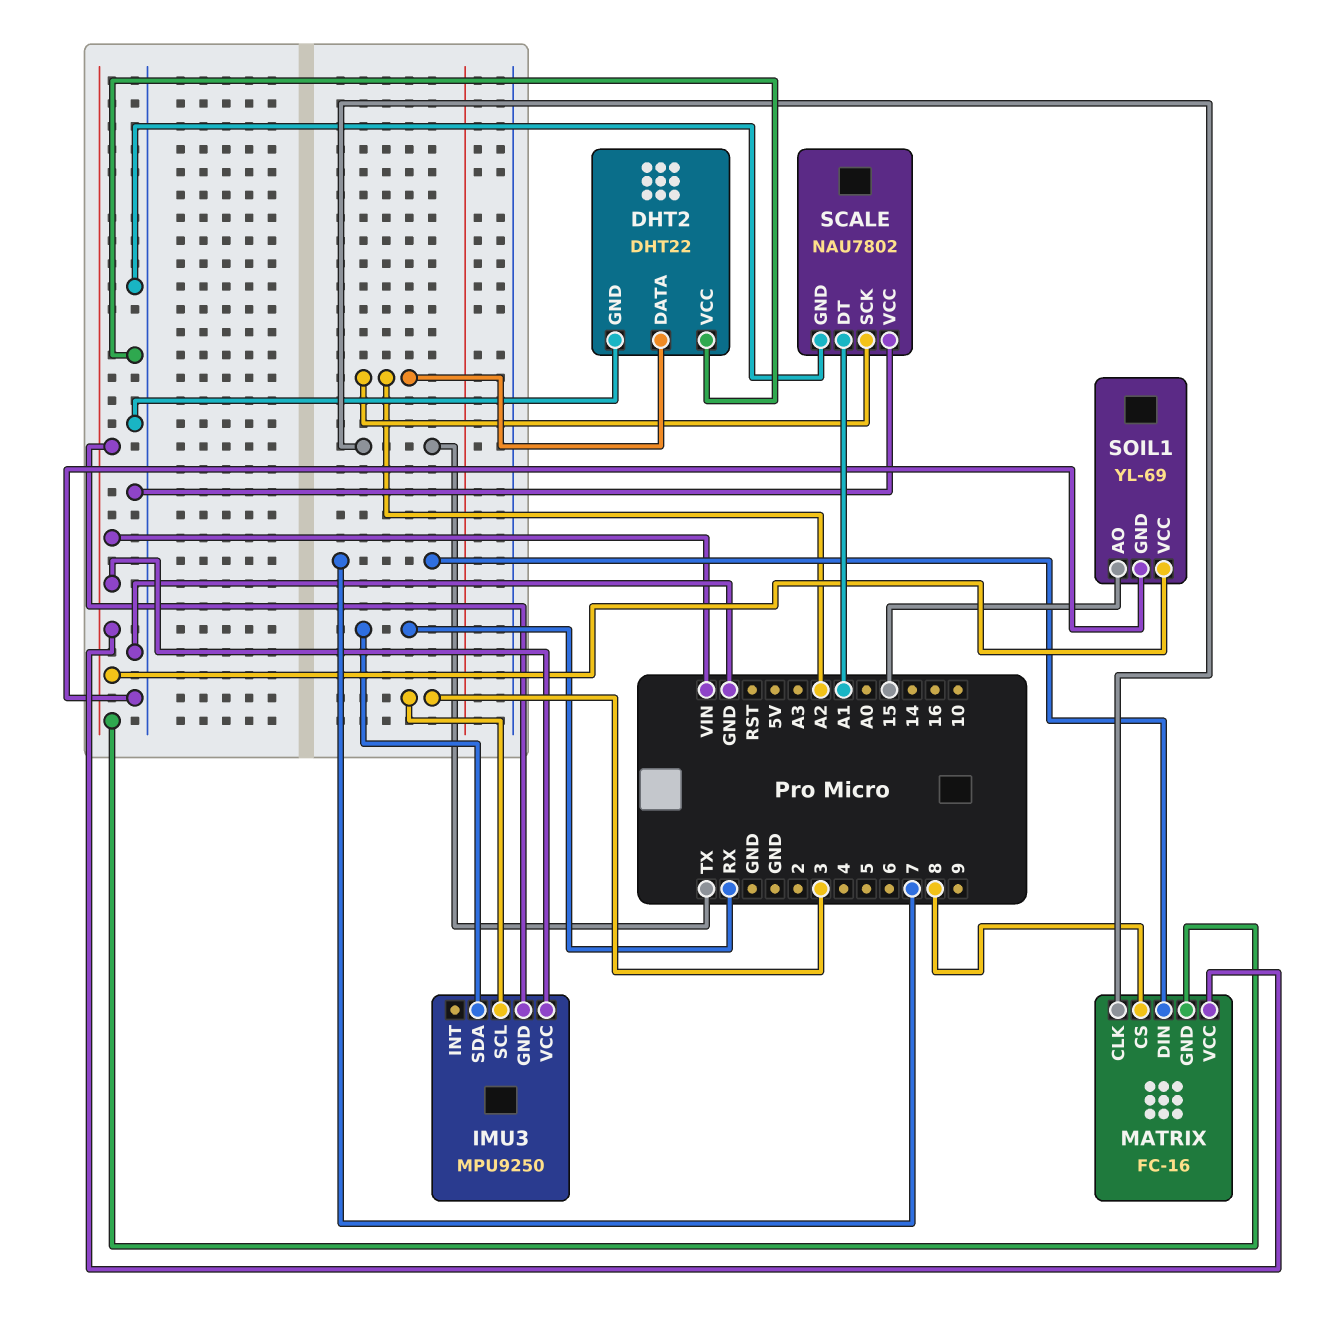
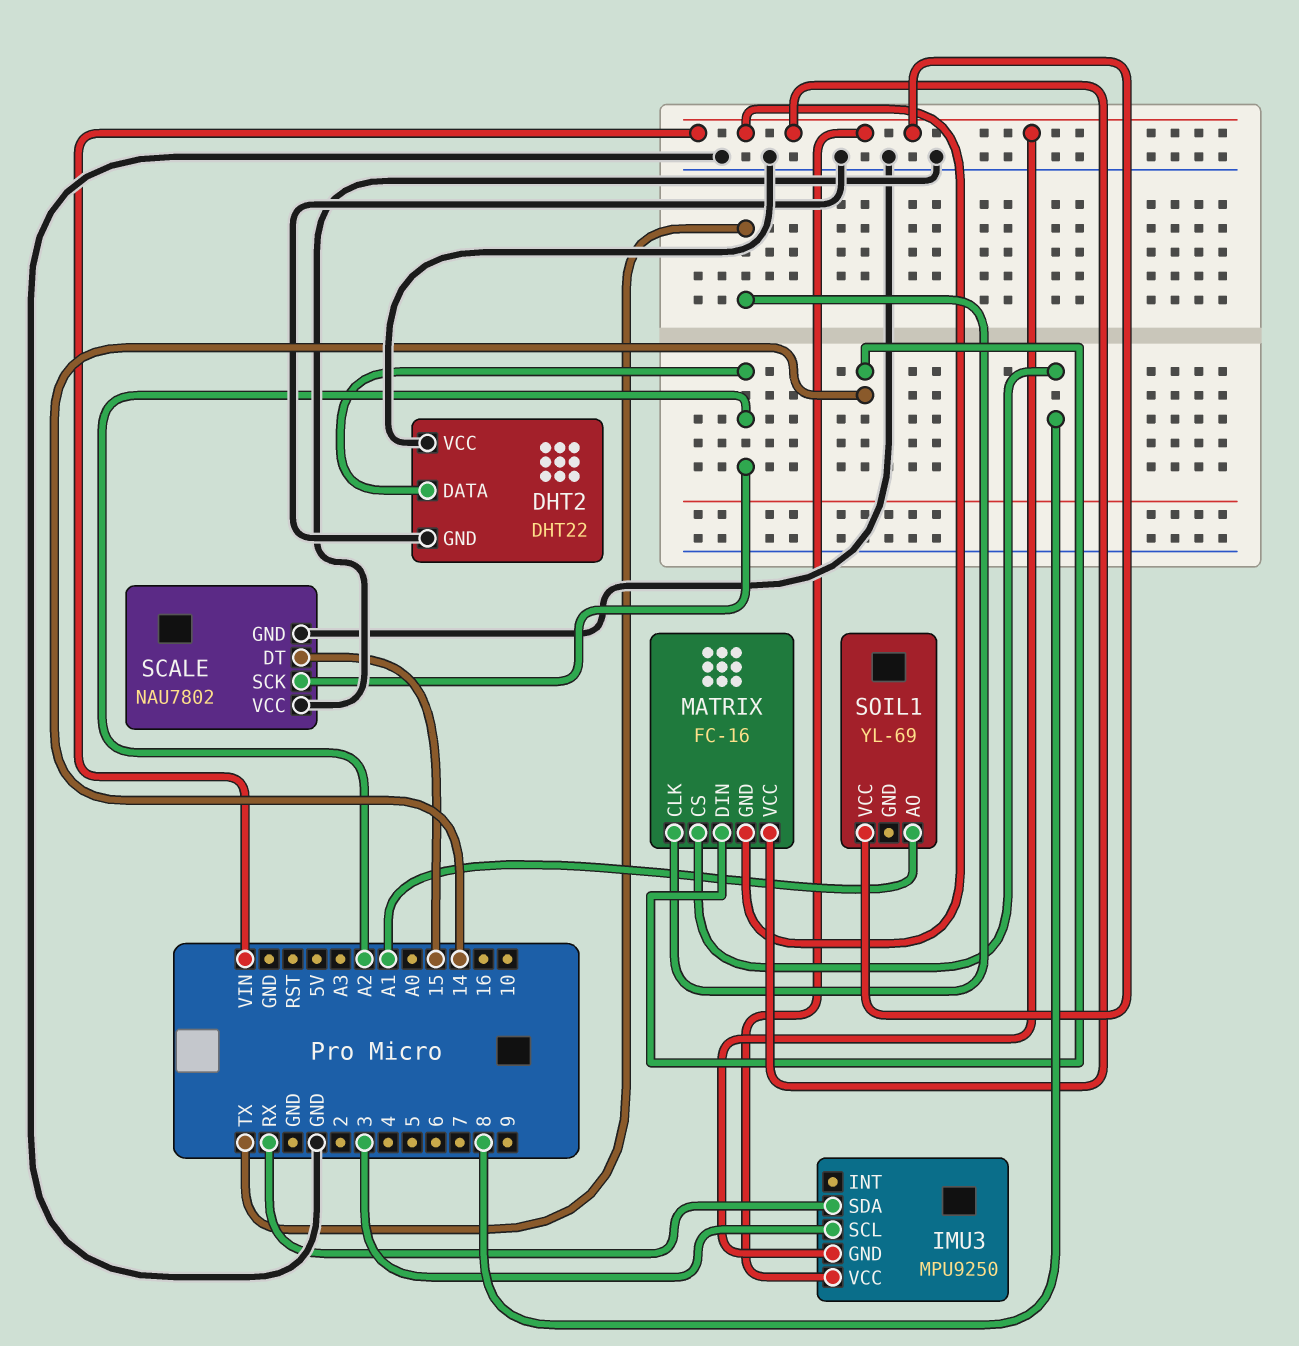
MATRIX pin DIN: 7 -> 14
SCALE pin DT: A1 -> 15
SOIL1 pin AO: 15 -> A1
SOIL1 pin GND: GND -> none

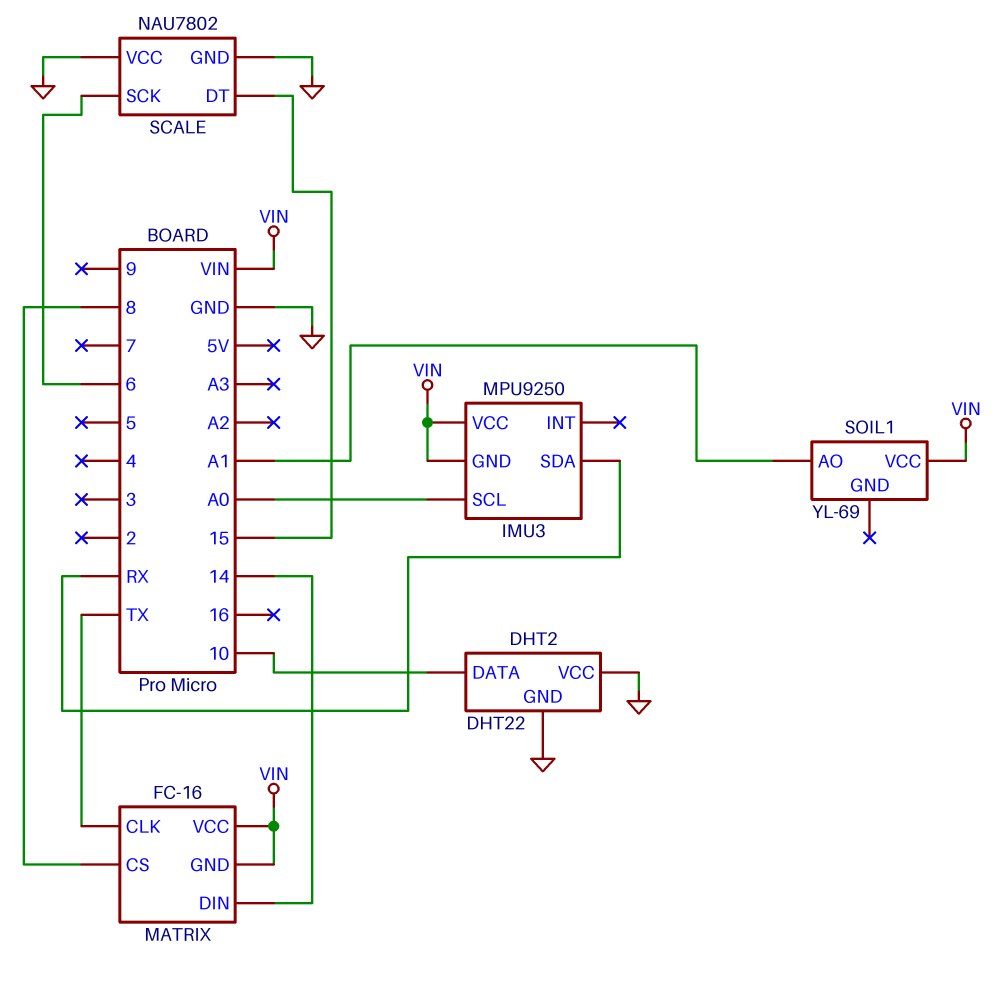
DHT2 pin DATA: A2 -> 10
IMU3 pin SCL: 3 -> A0
SCALE pin SCK: A2 -> 6

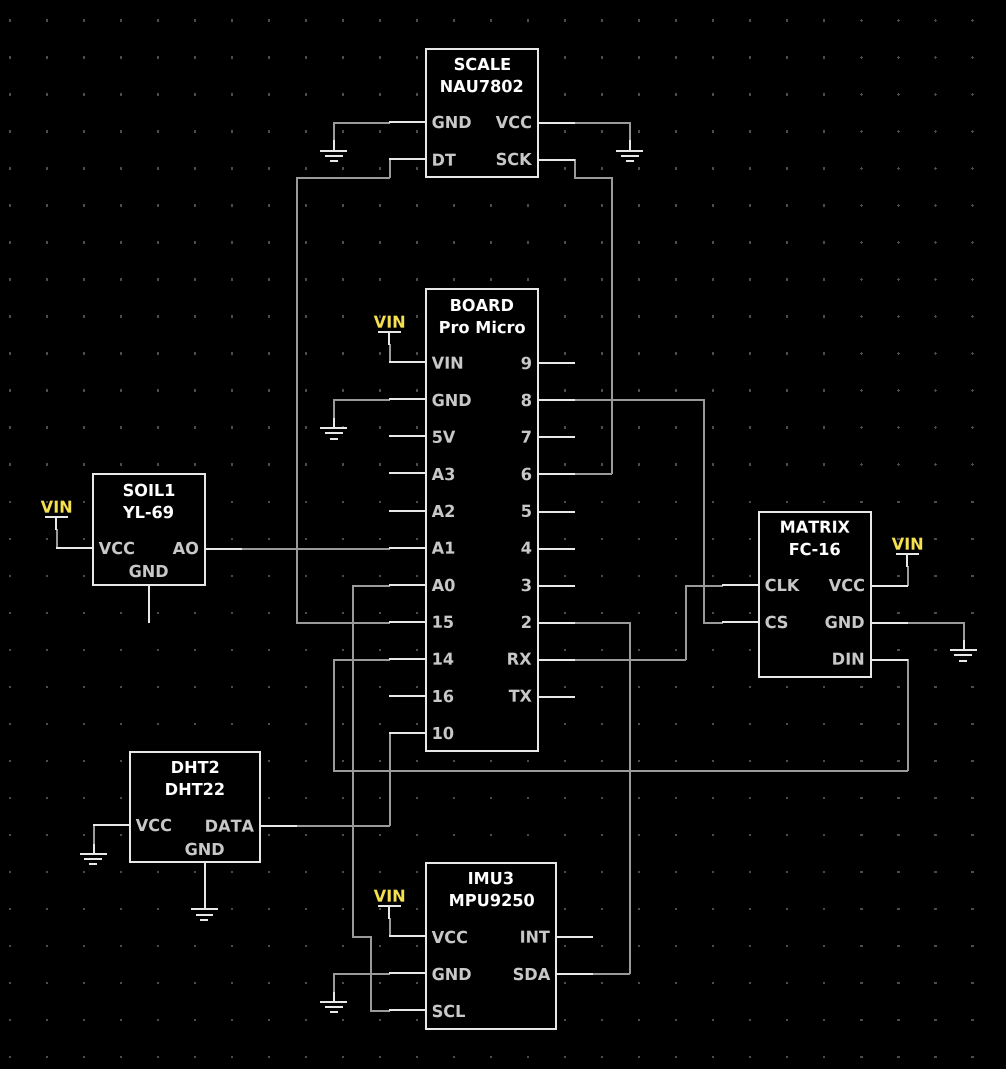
IMU3 pin GND: VIN -> GND
IMU3 pin SDA: RX -> 2
MATRIX pin CLK: TX -> RX
MATRIX pin GND: VIN -> GND

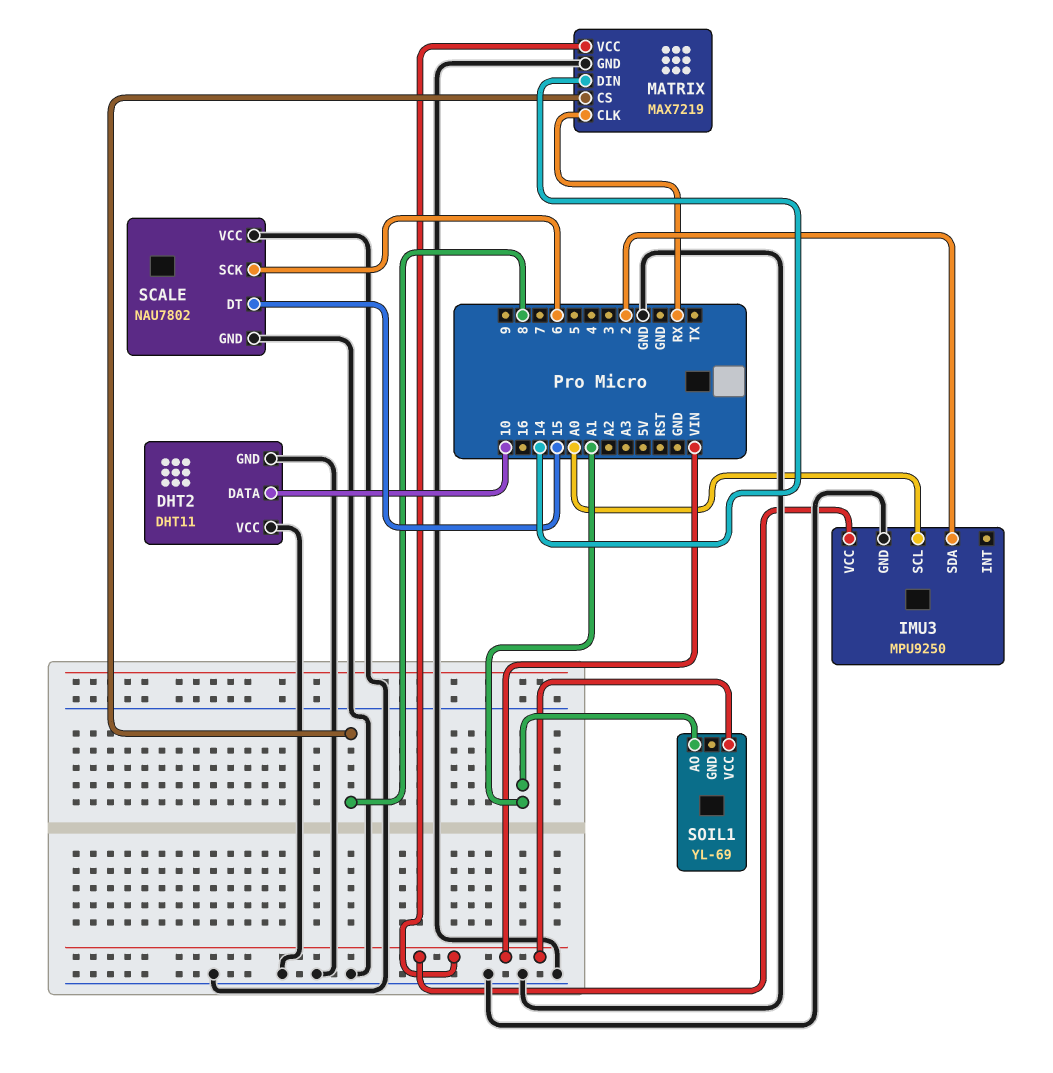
DHT2: DHT22 -> DHT11
MATRIX: FC-16 -> MAX7219

